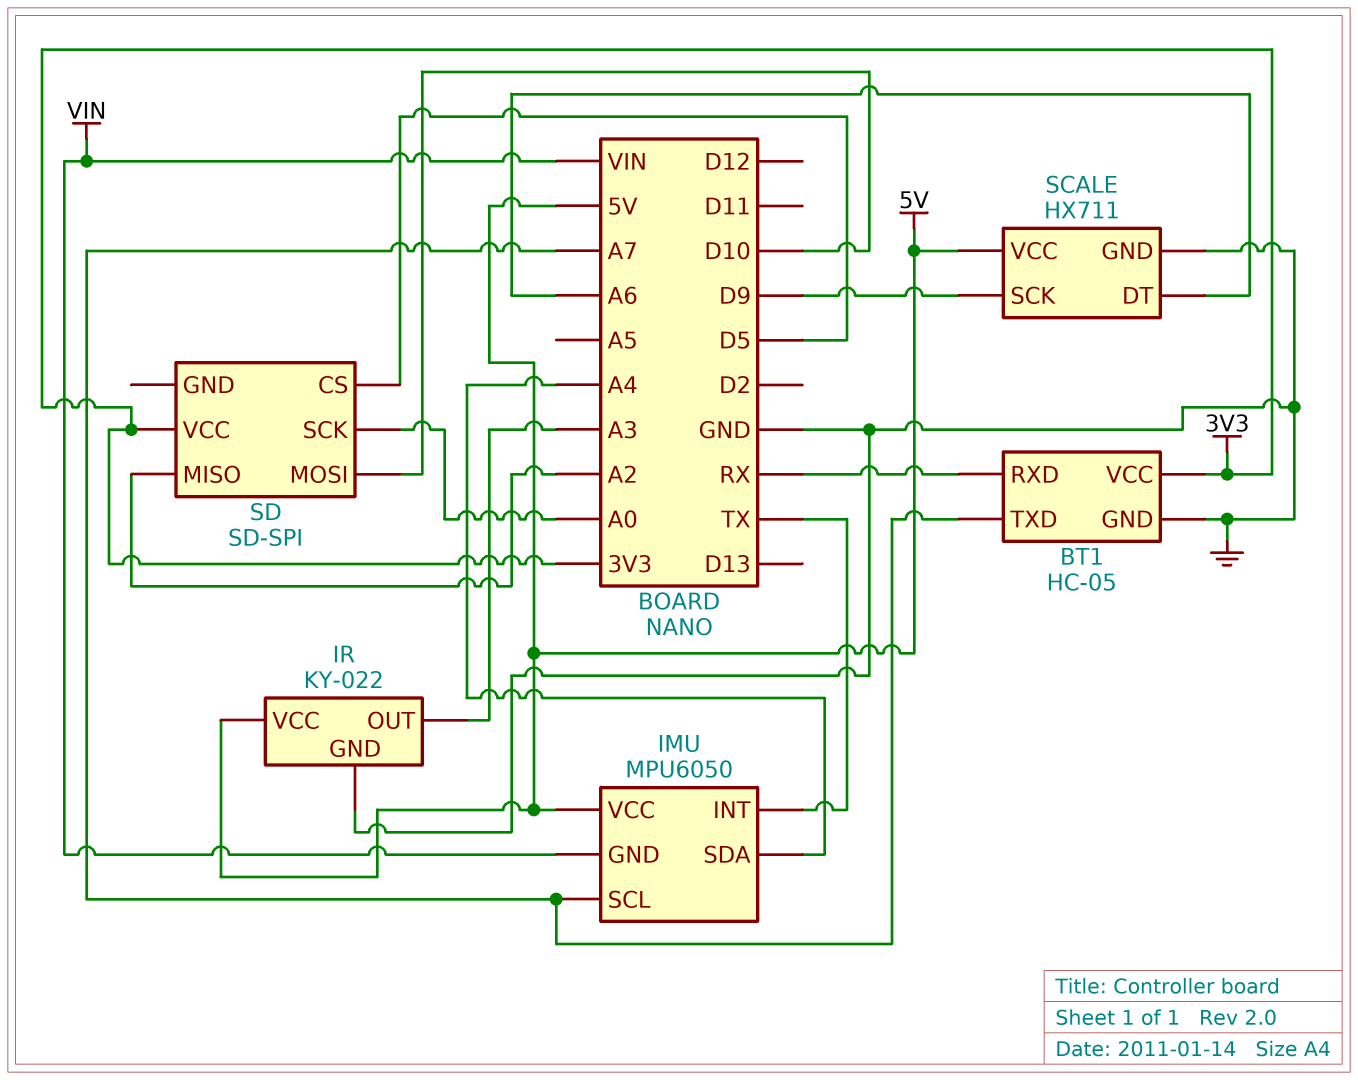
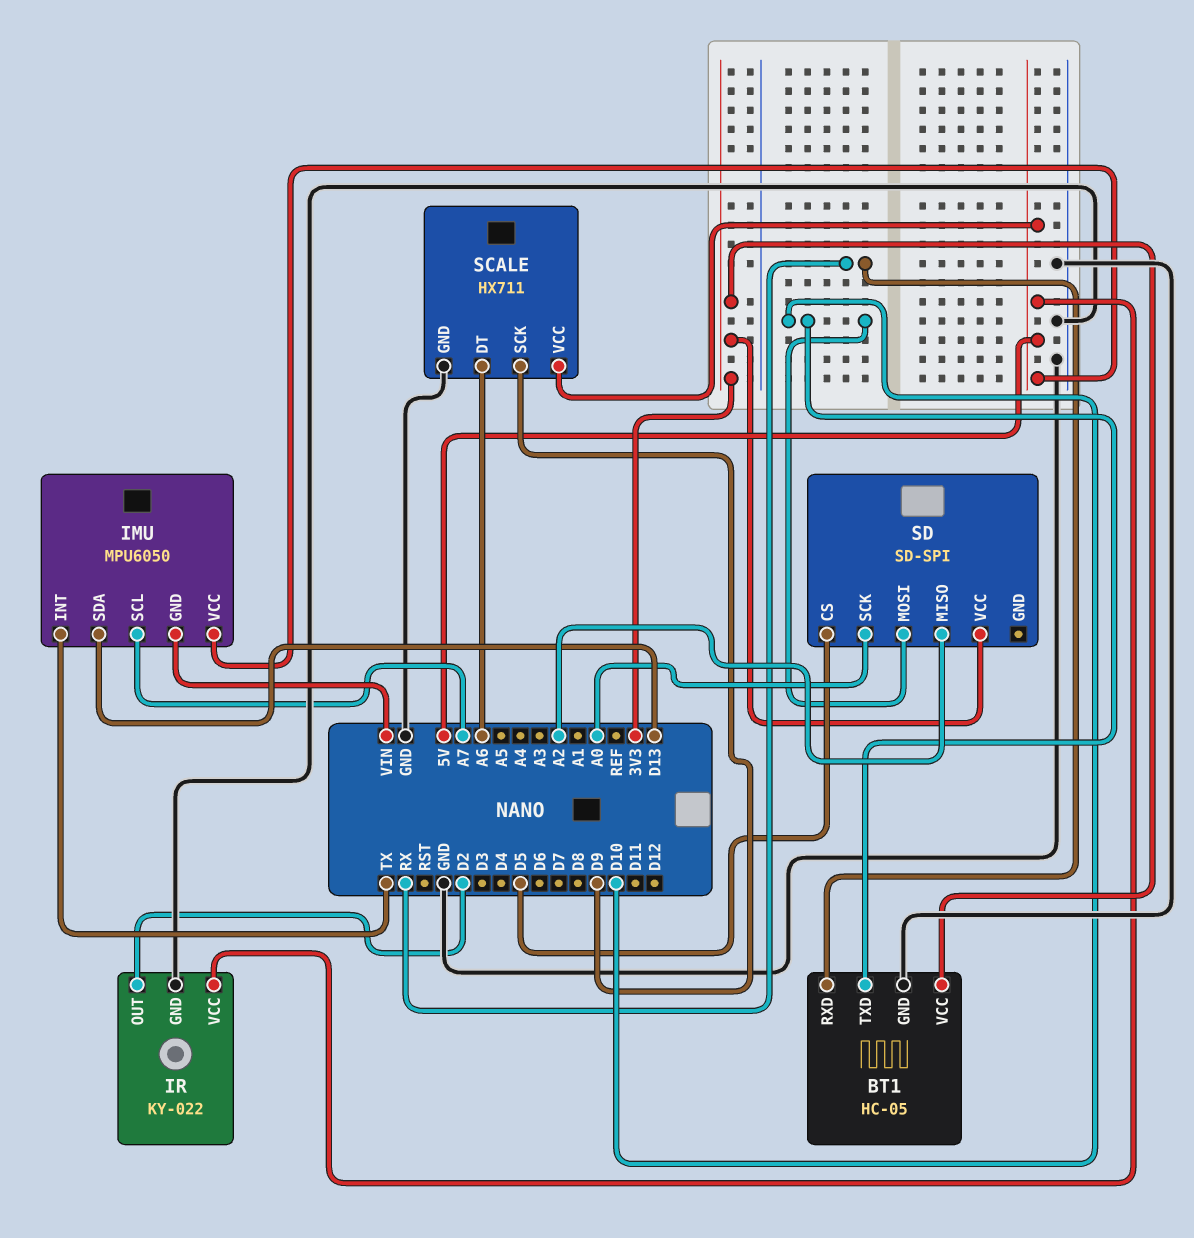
BT1 pin TXD: A7 -> D10
IMU pin SDA: A4 -> D13
IR pin OUT: A3 -> D2

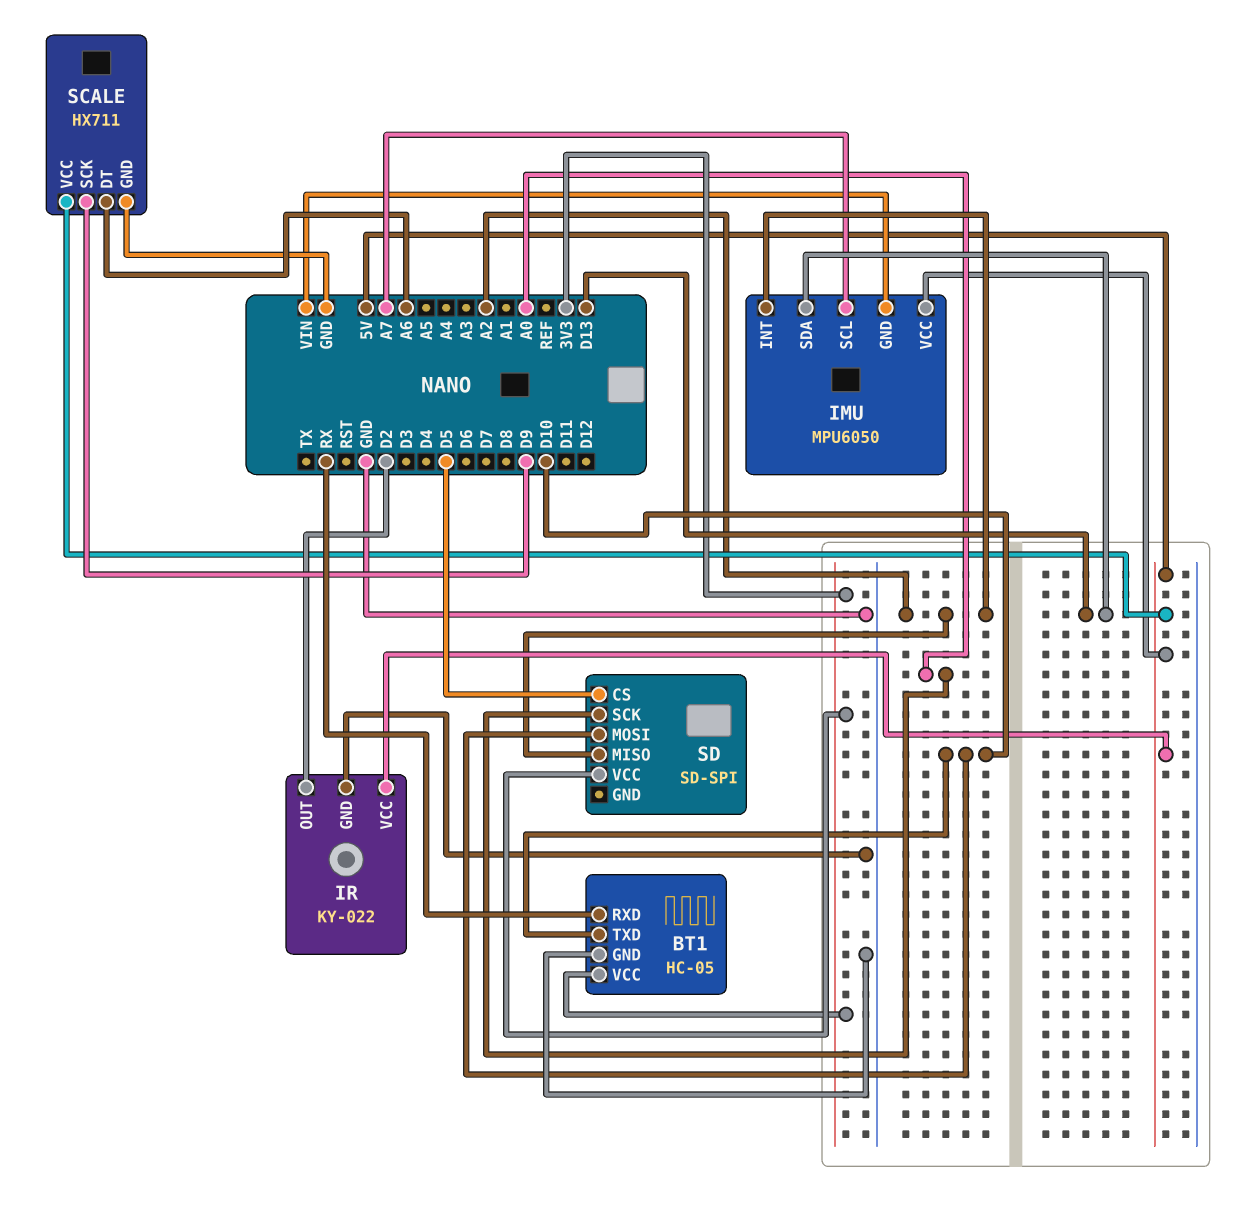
IMU pin INT: TX -> A2

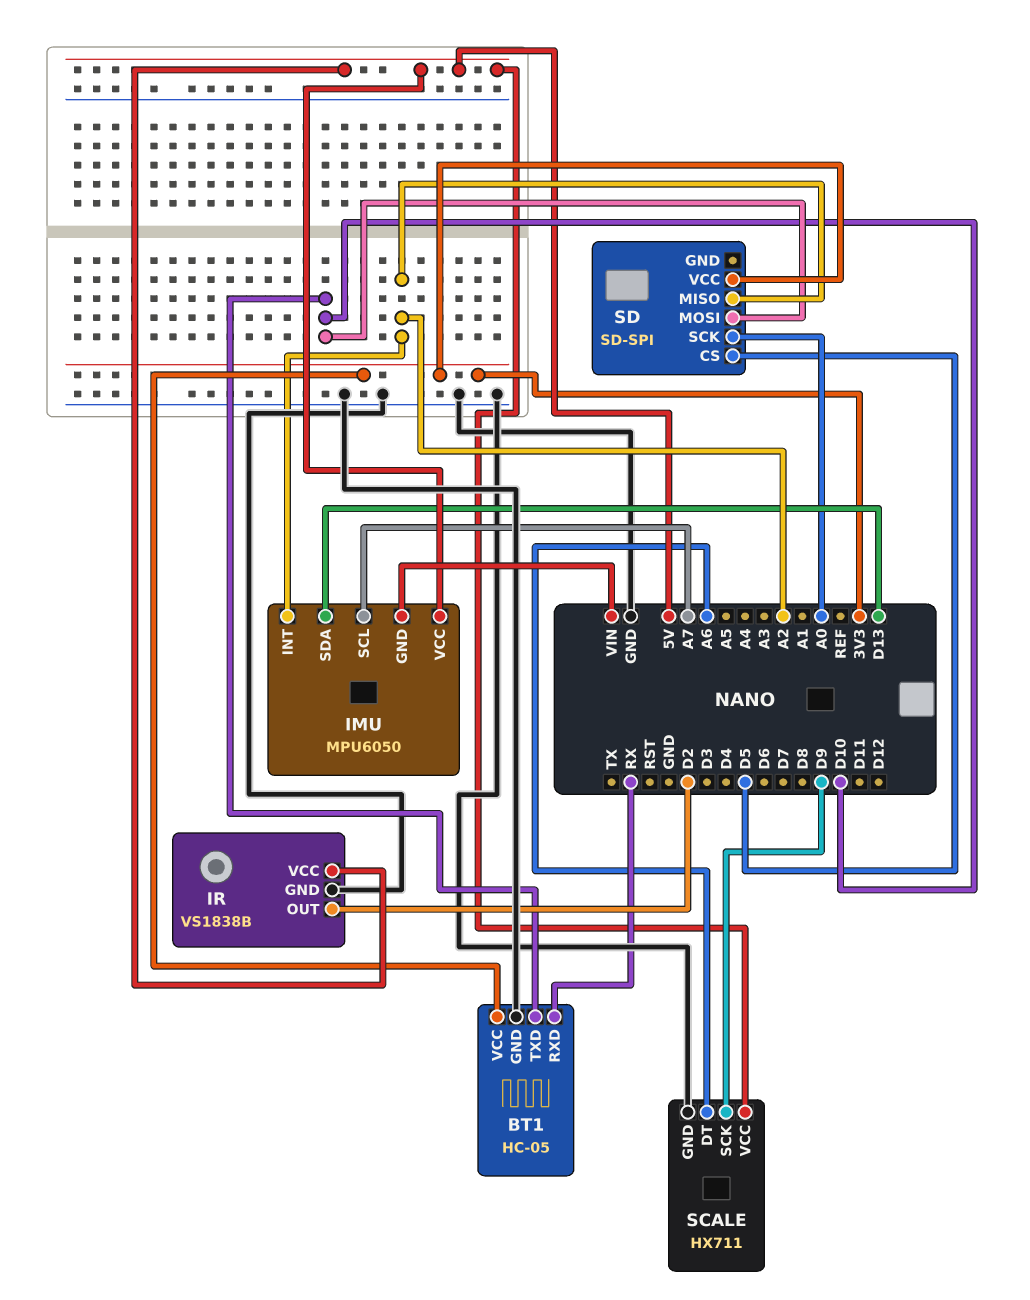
IR: KY-022 -> VS1838B

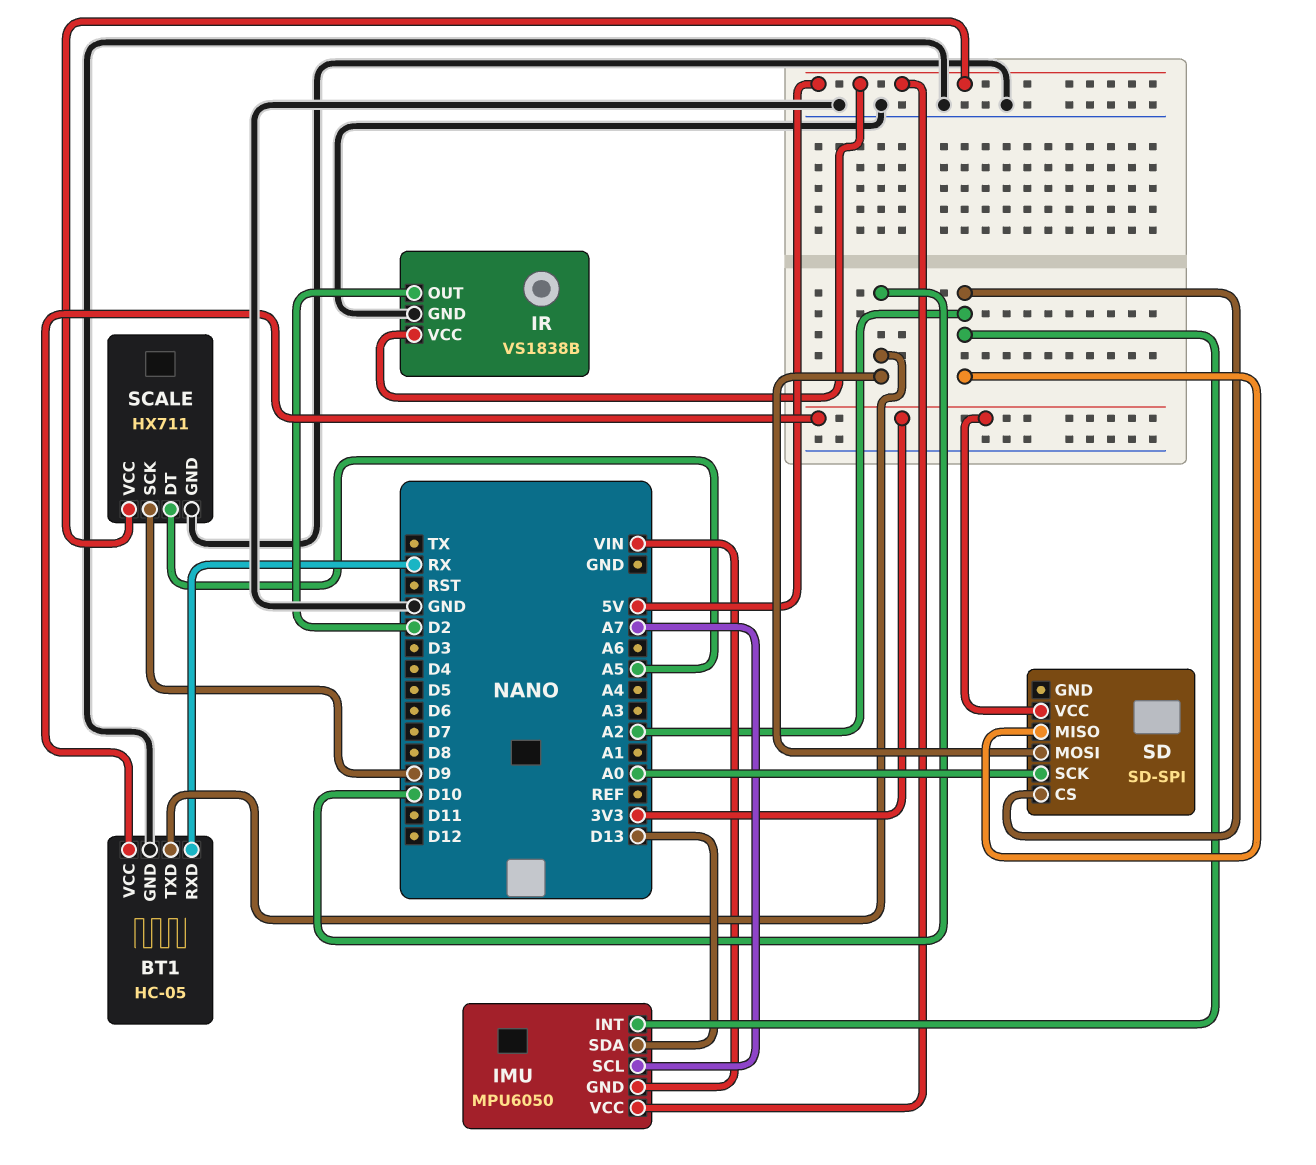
SCALE pin DT: A6 -> A5
SD pin CS: D5 -> A2

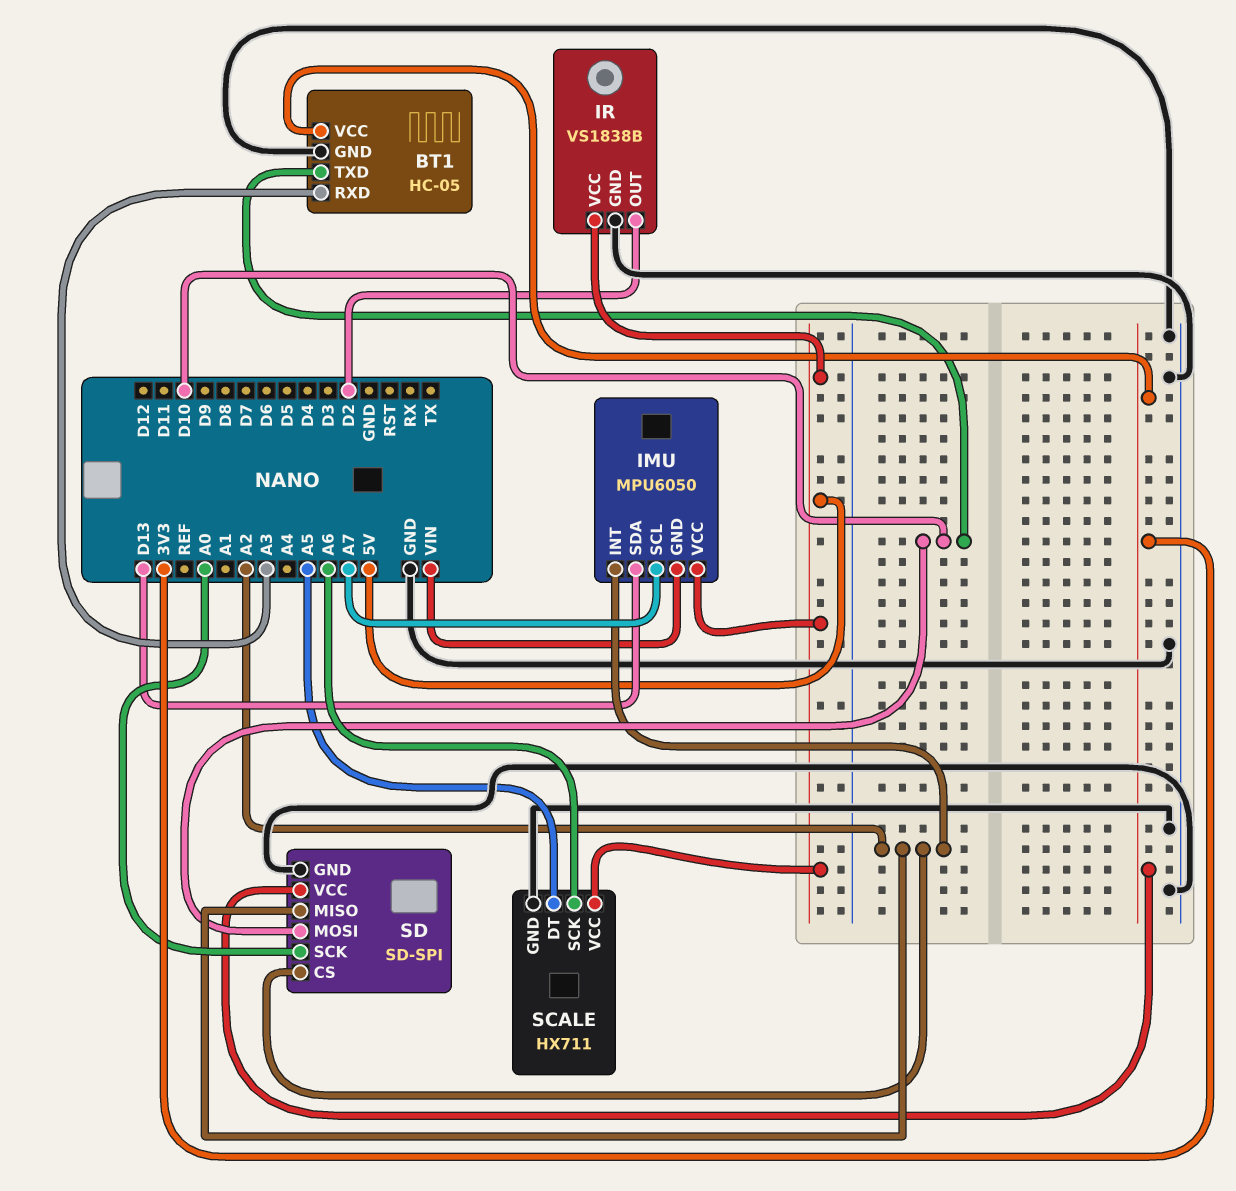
BT1 pin RXD: RX -> A3
SCALE pin SCK: D9 -> A6
SD pin GND: none -> GND

